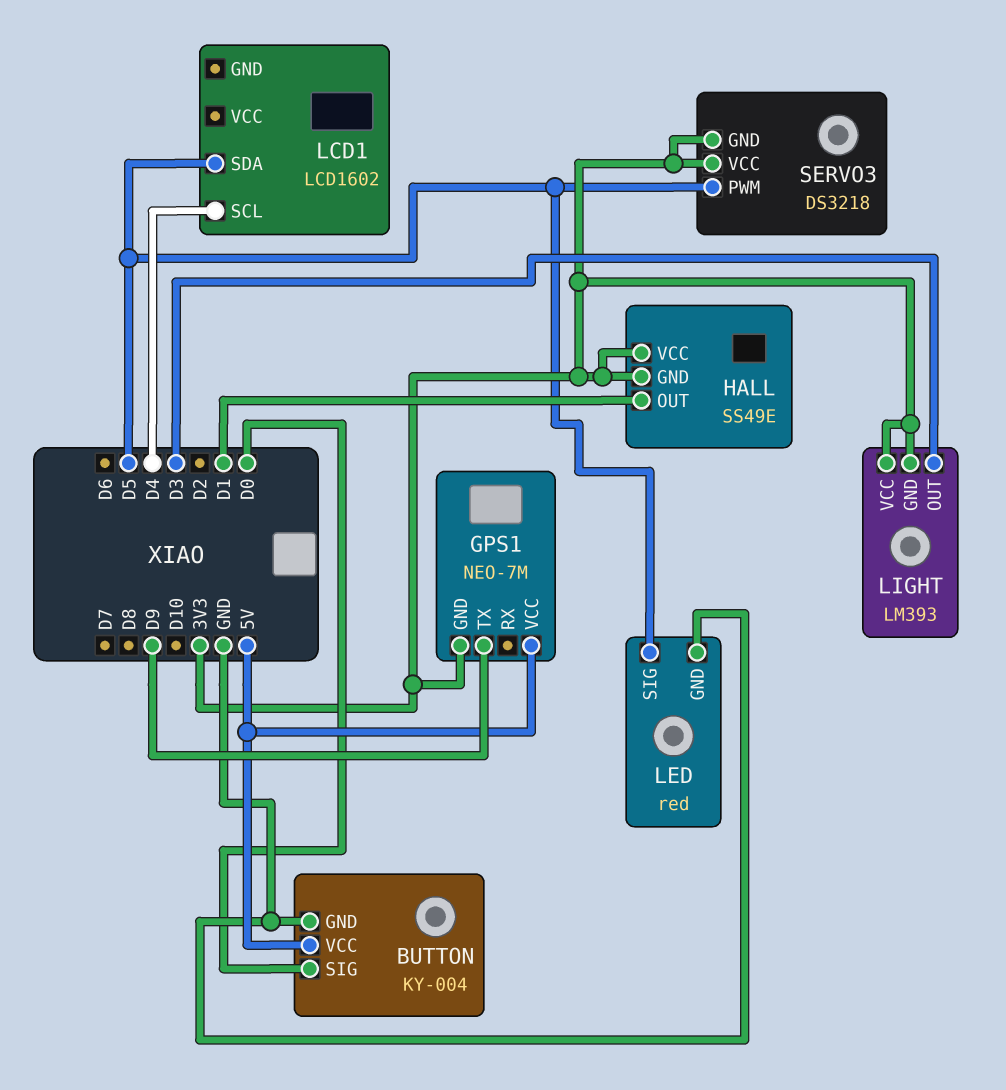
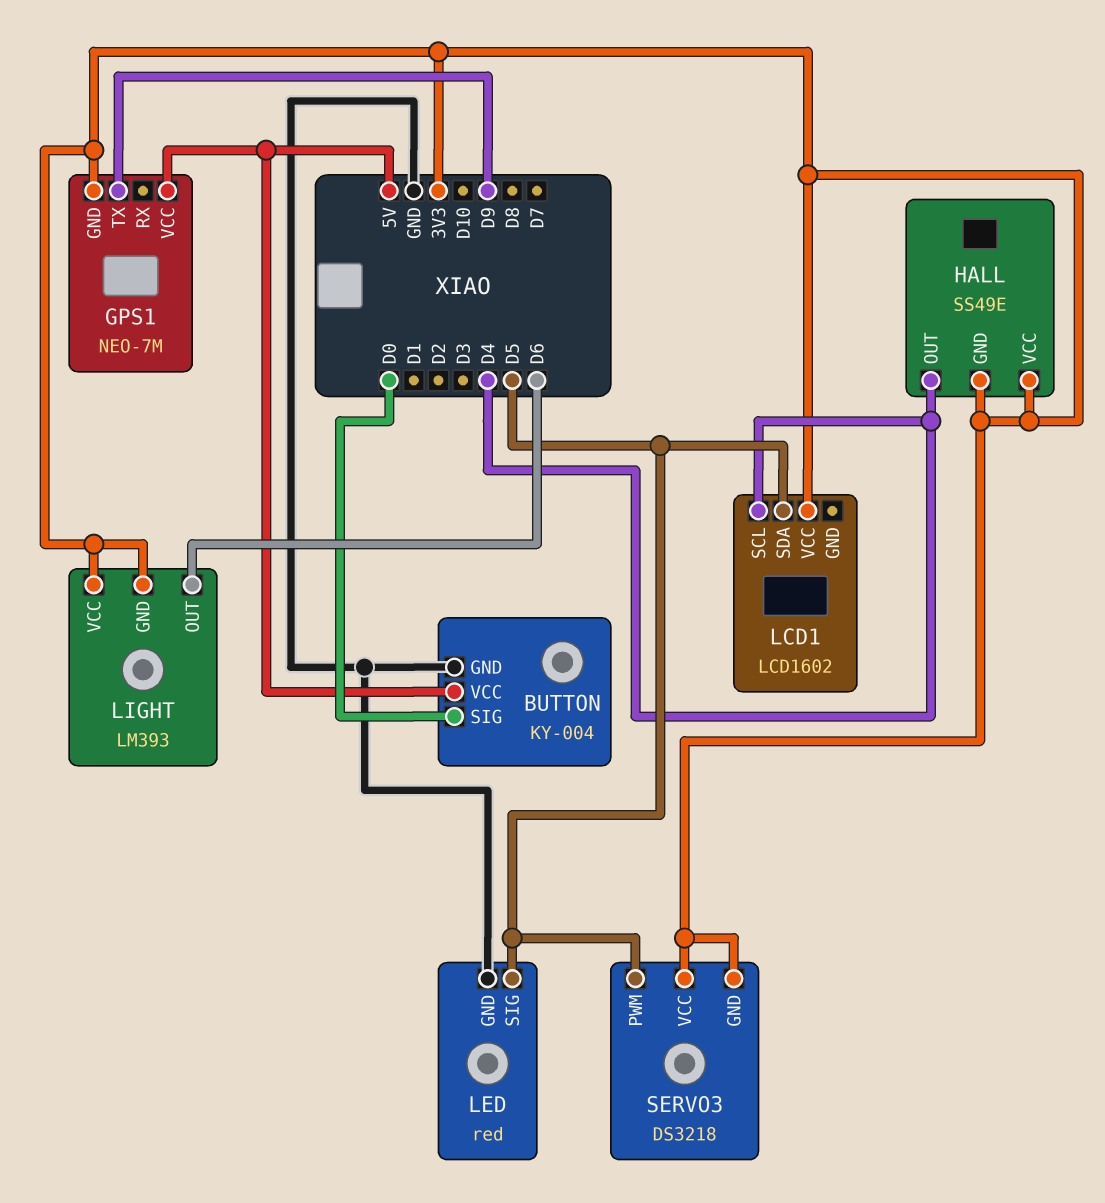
HALL pin OUT: D1 -> D4
LCD1 pin VCC: none -> 3V3
LIGHT pin OUT: D3 -> D6

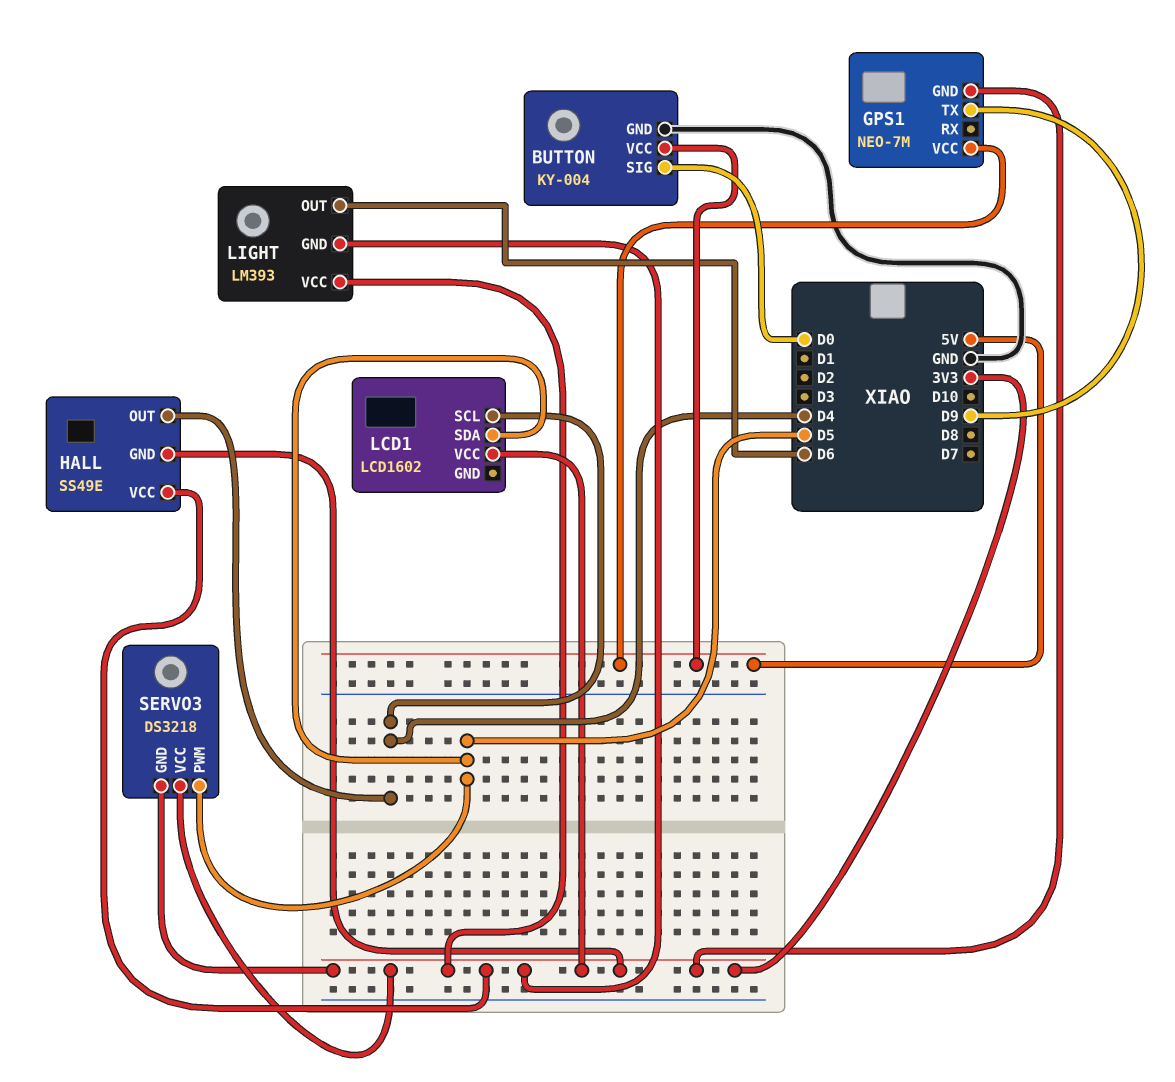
LED: red -> none
LED pin GND: GND -> none
LED pin SIG: D5 -> none

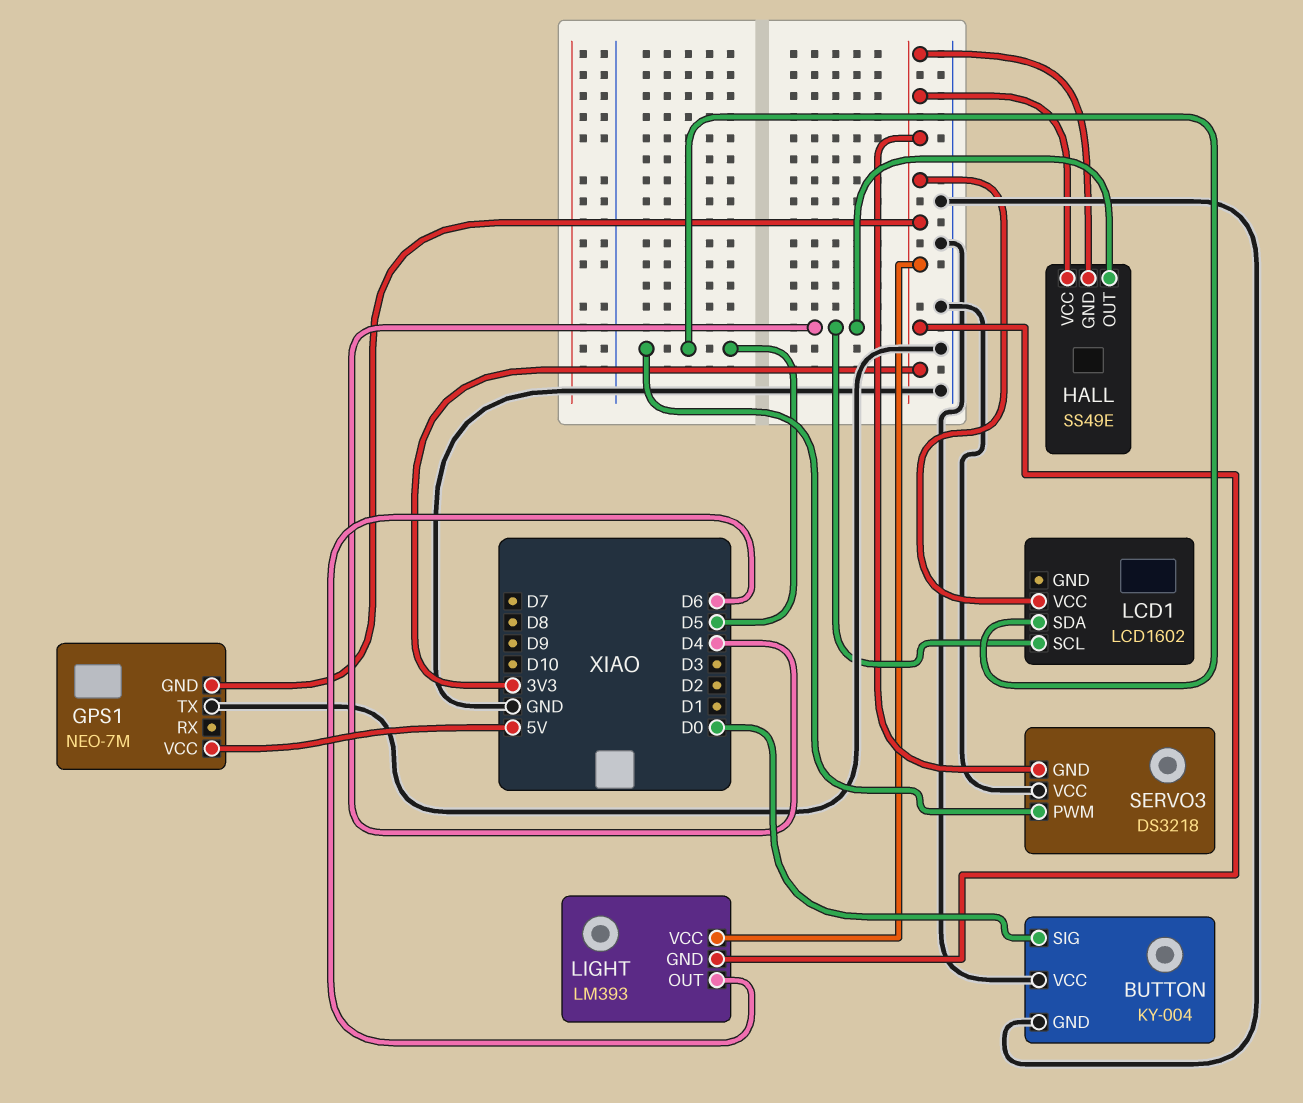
BUTTON pin VCC: 5V -> GND
GPS1 pin TX: D9 -> GND
SERVO3 pin VCC: 3V3 -> GND

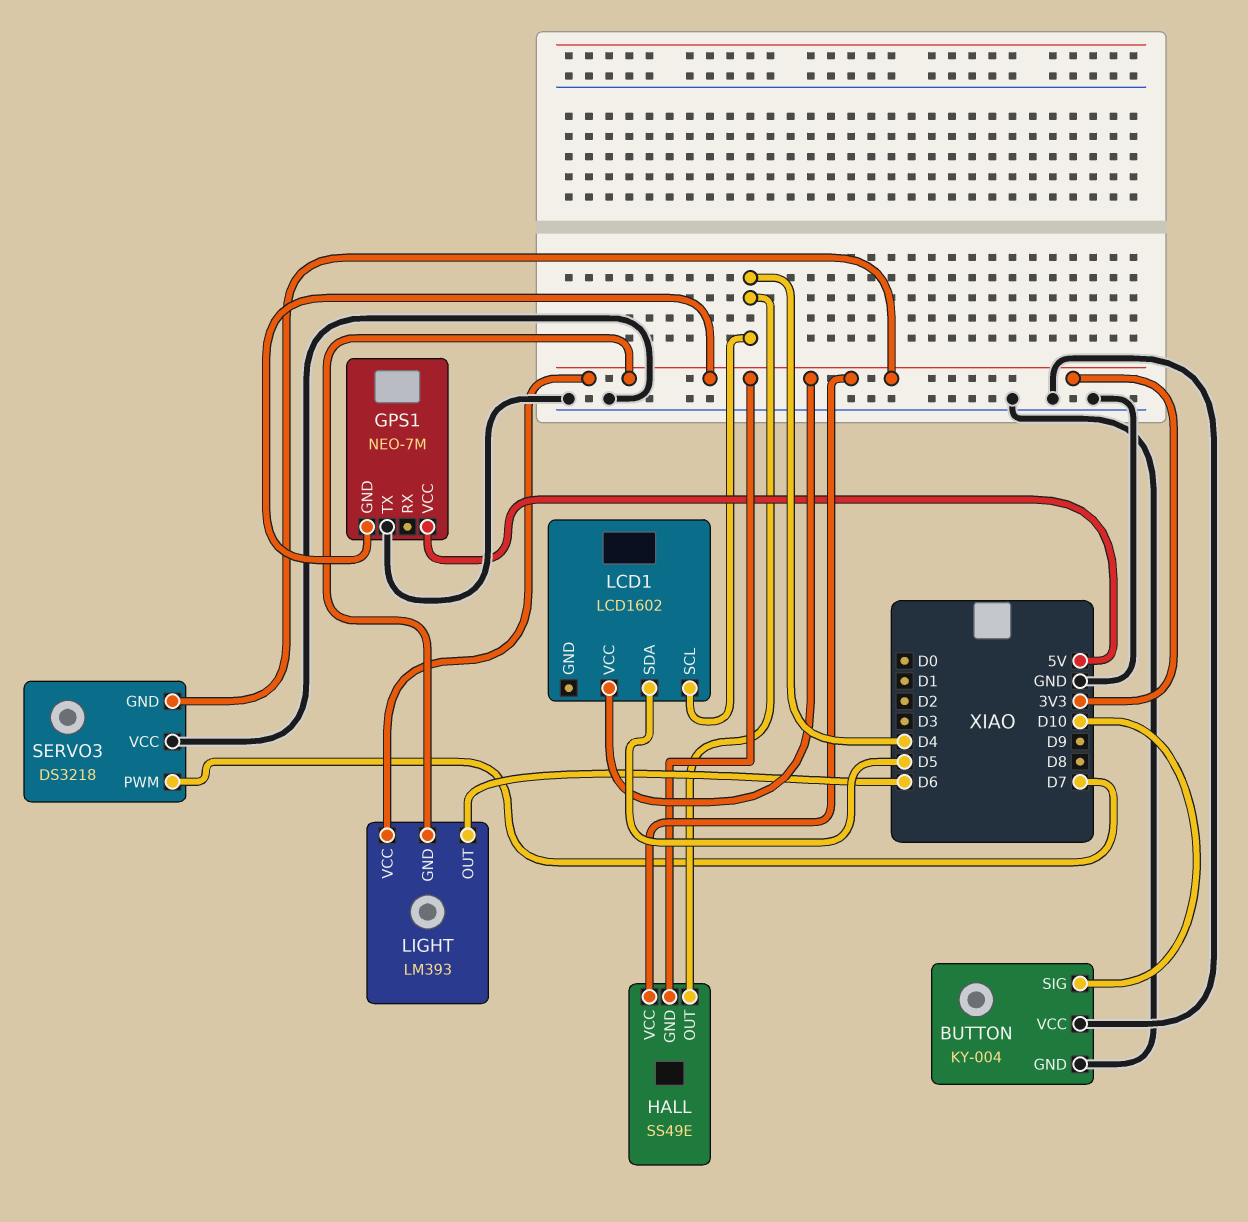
BUTTON pin SIG: D0 -> D10
SERVO3 pin PWM: D5 -> D7

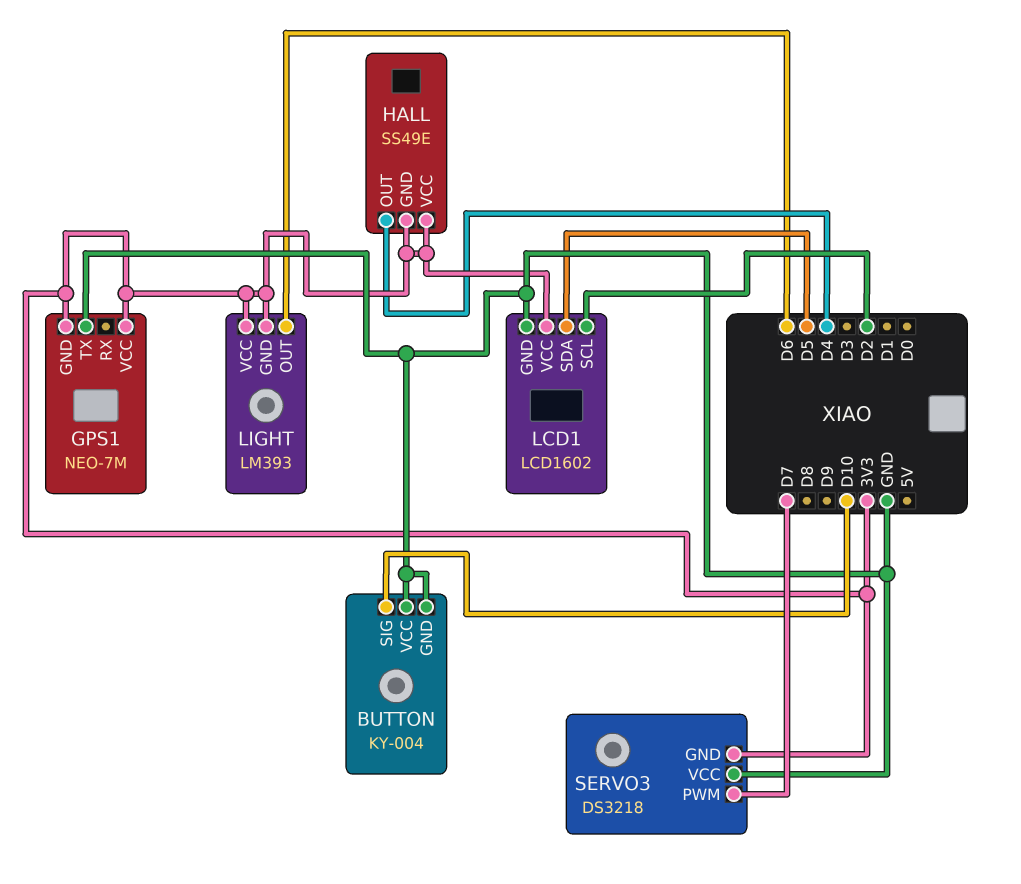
GPS1 pin VCC: 5V -> 3V3
LCD1 pin GND: none -> GND
LCD1 pin SCL: D4 -> D2

